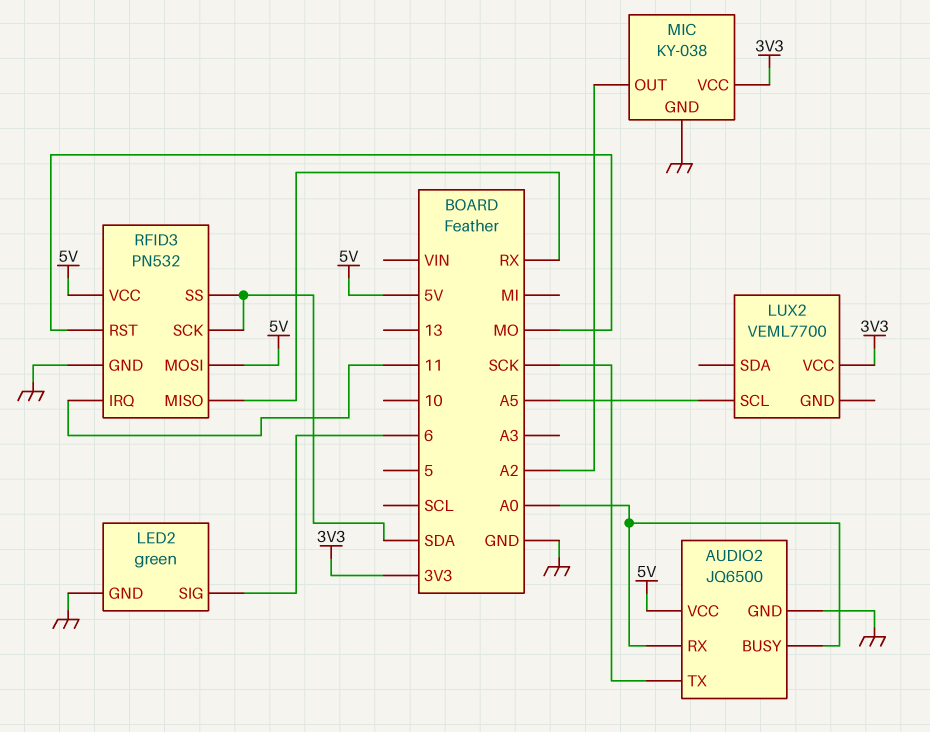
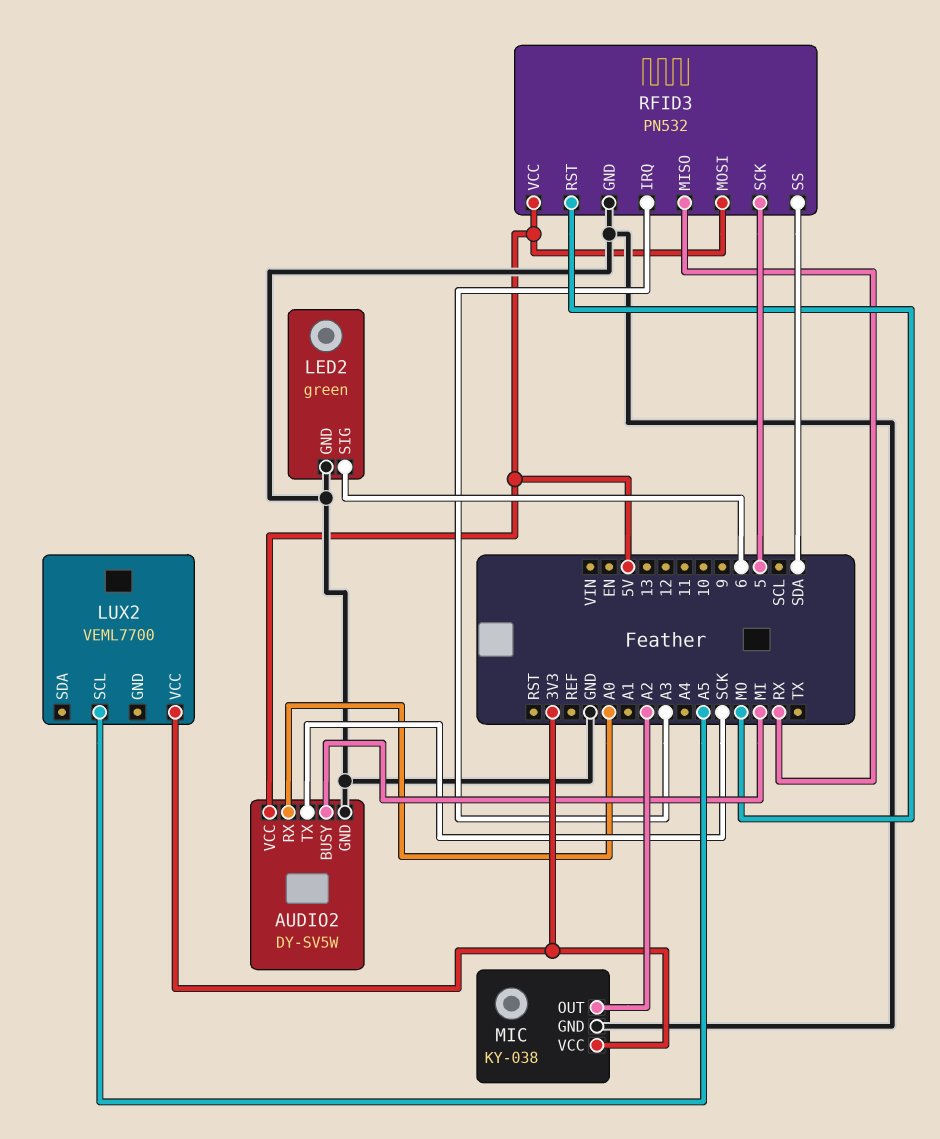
AUDIO2: JQ6500 -> DY-SV5W
AUDIO2 pin BUSY: A0 -> MI
RFID3 pin IRQ: 11 -> A3
RFID3 pin SCK: SDA -> 5

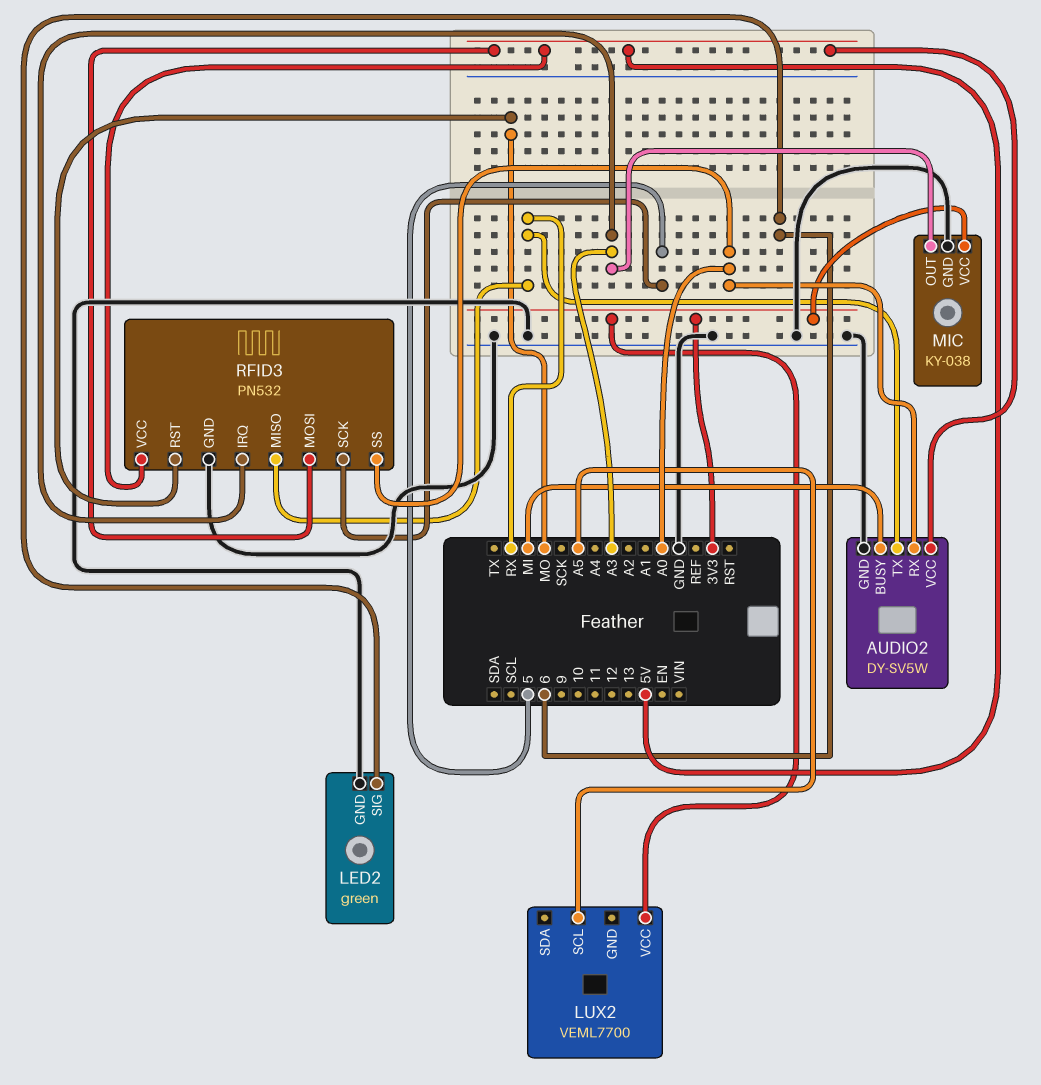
AUDIO2 pin TX: SCK -> RX
MIC pin OUT: A2 -> A3
RFID3 pin SS: SDA -> A0

